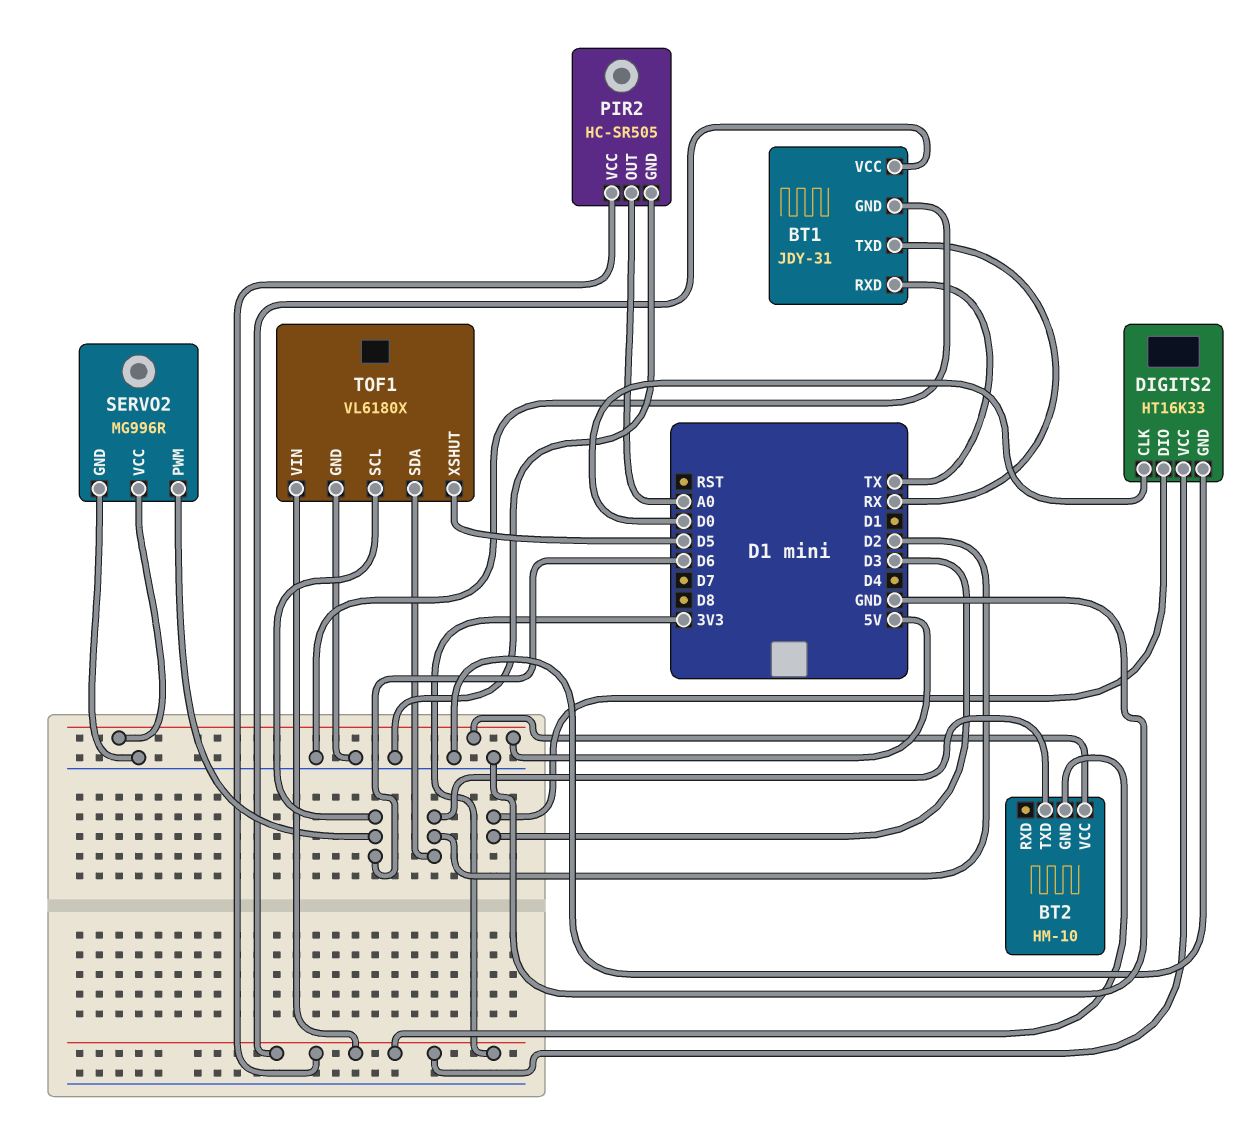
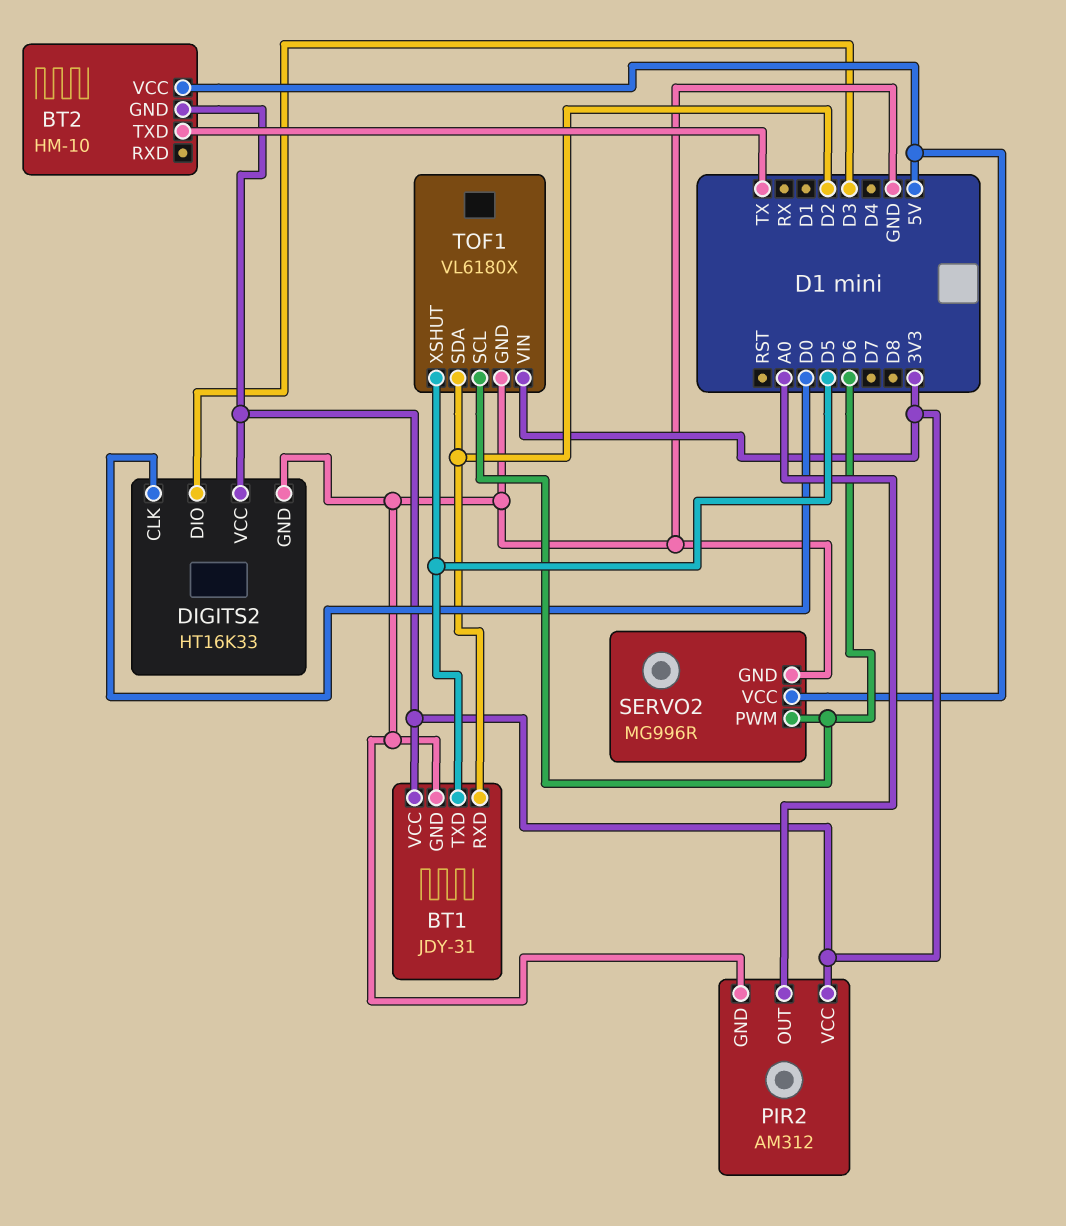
BT1 pin RXD: TX -> D2
BT1 pin TXD: RX -> D5
BT2 pin TXD: D2 -> TX
PIR2: HC-SR505 -> AM312

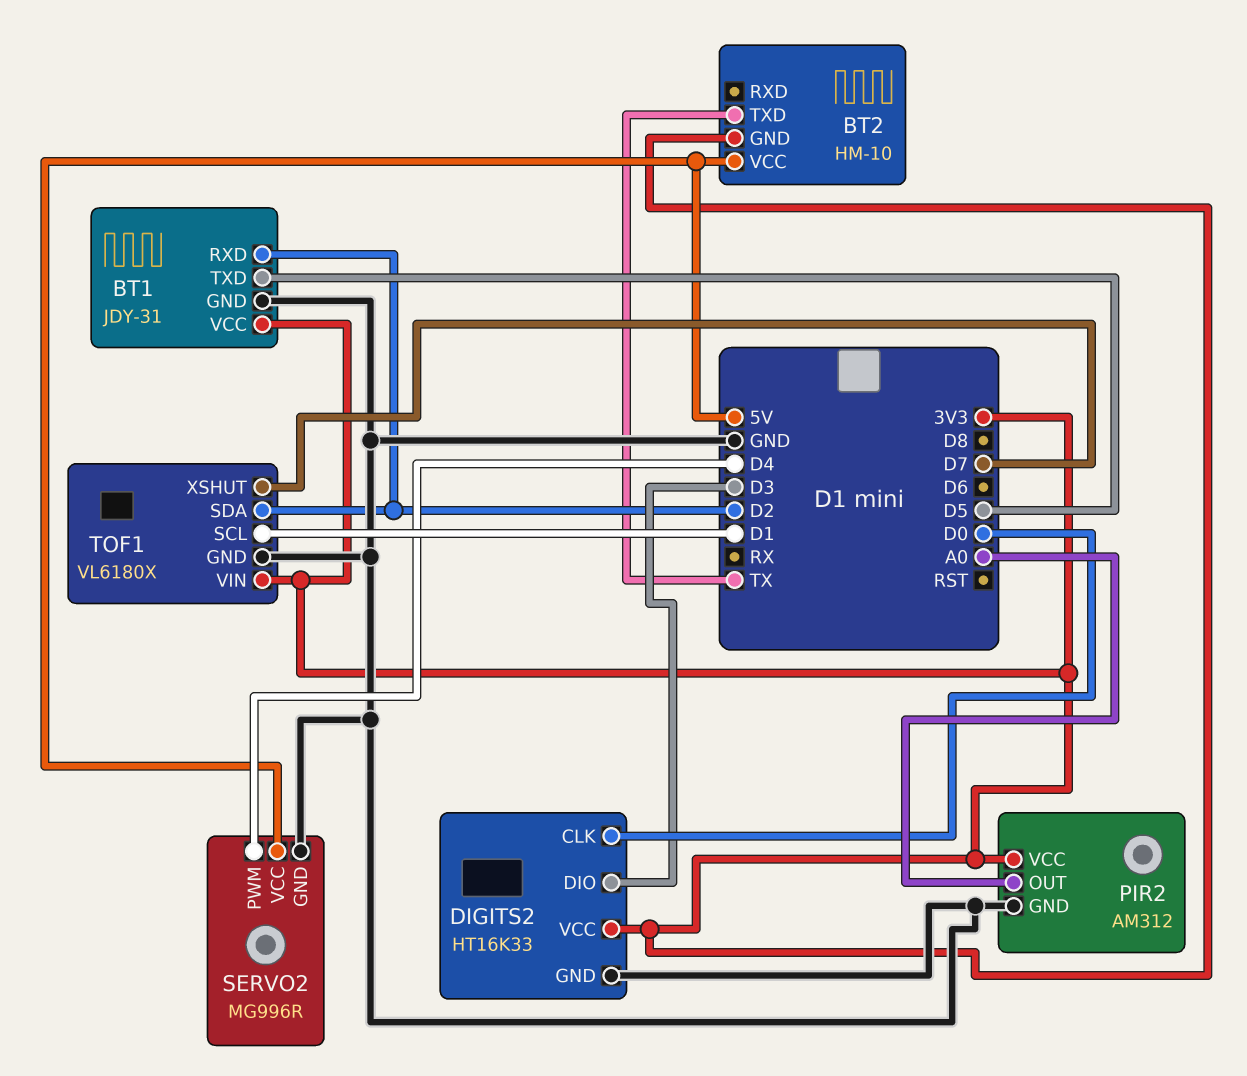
SERVO2 pin PWM: D6 -> D4
TOF1 pin SCL: D6 -> D1
TOF1 pin XSHUT: D5 -> D7

